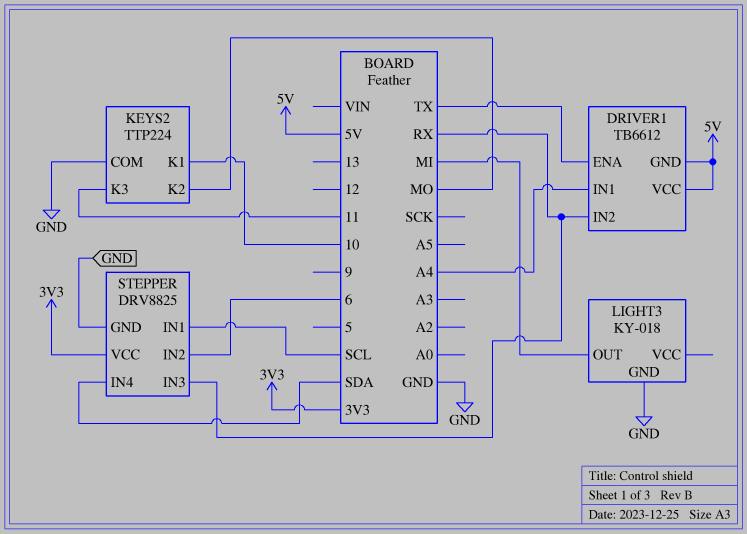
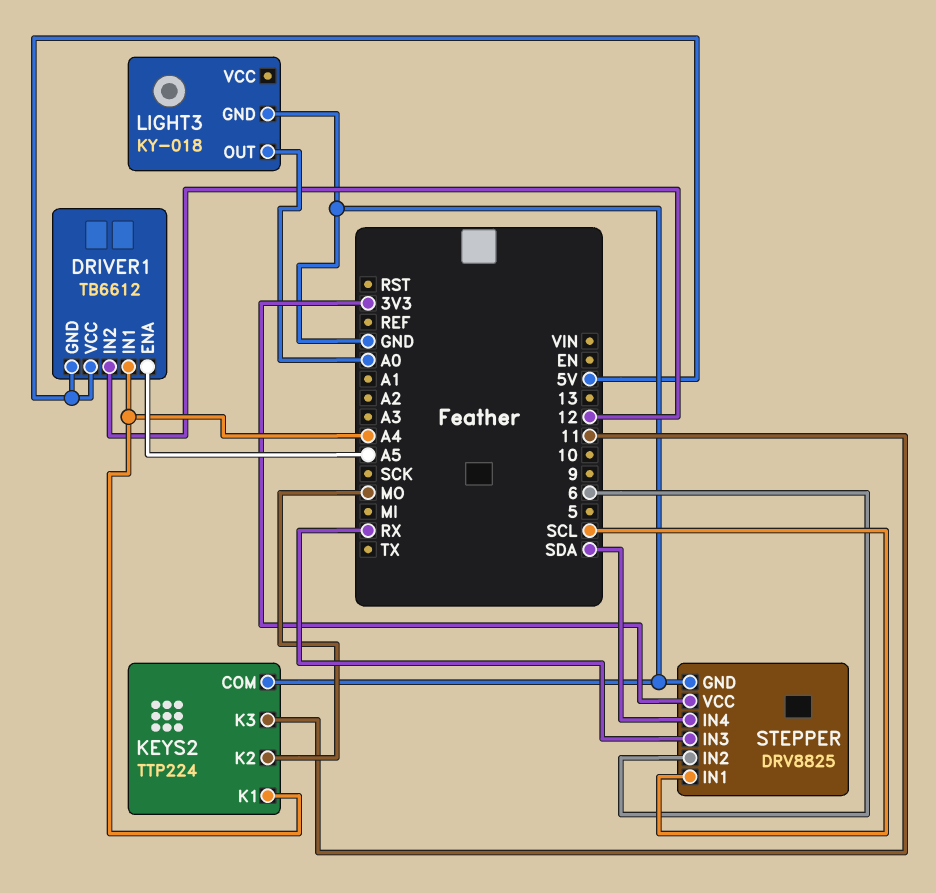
DRIVER1 pin ENA: TX -> A5
DRIVER1 pin IN2: RX -> 12
KEYS2 pin K1: 10 -> A4
LIGHT3 pin OUT: MI -> A0

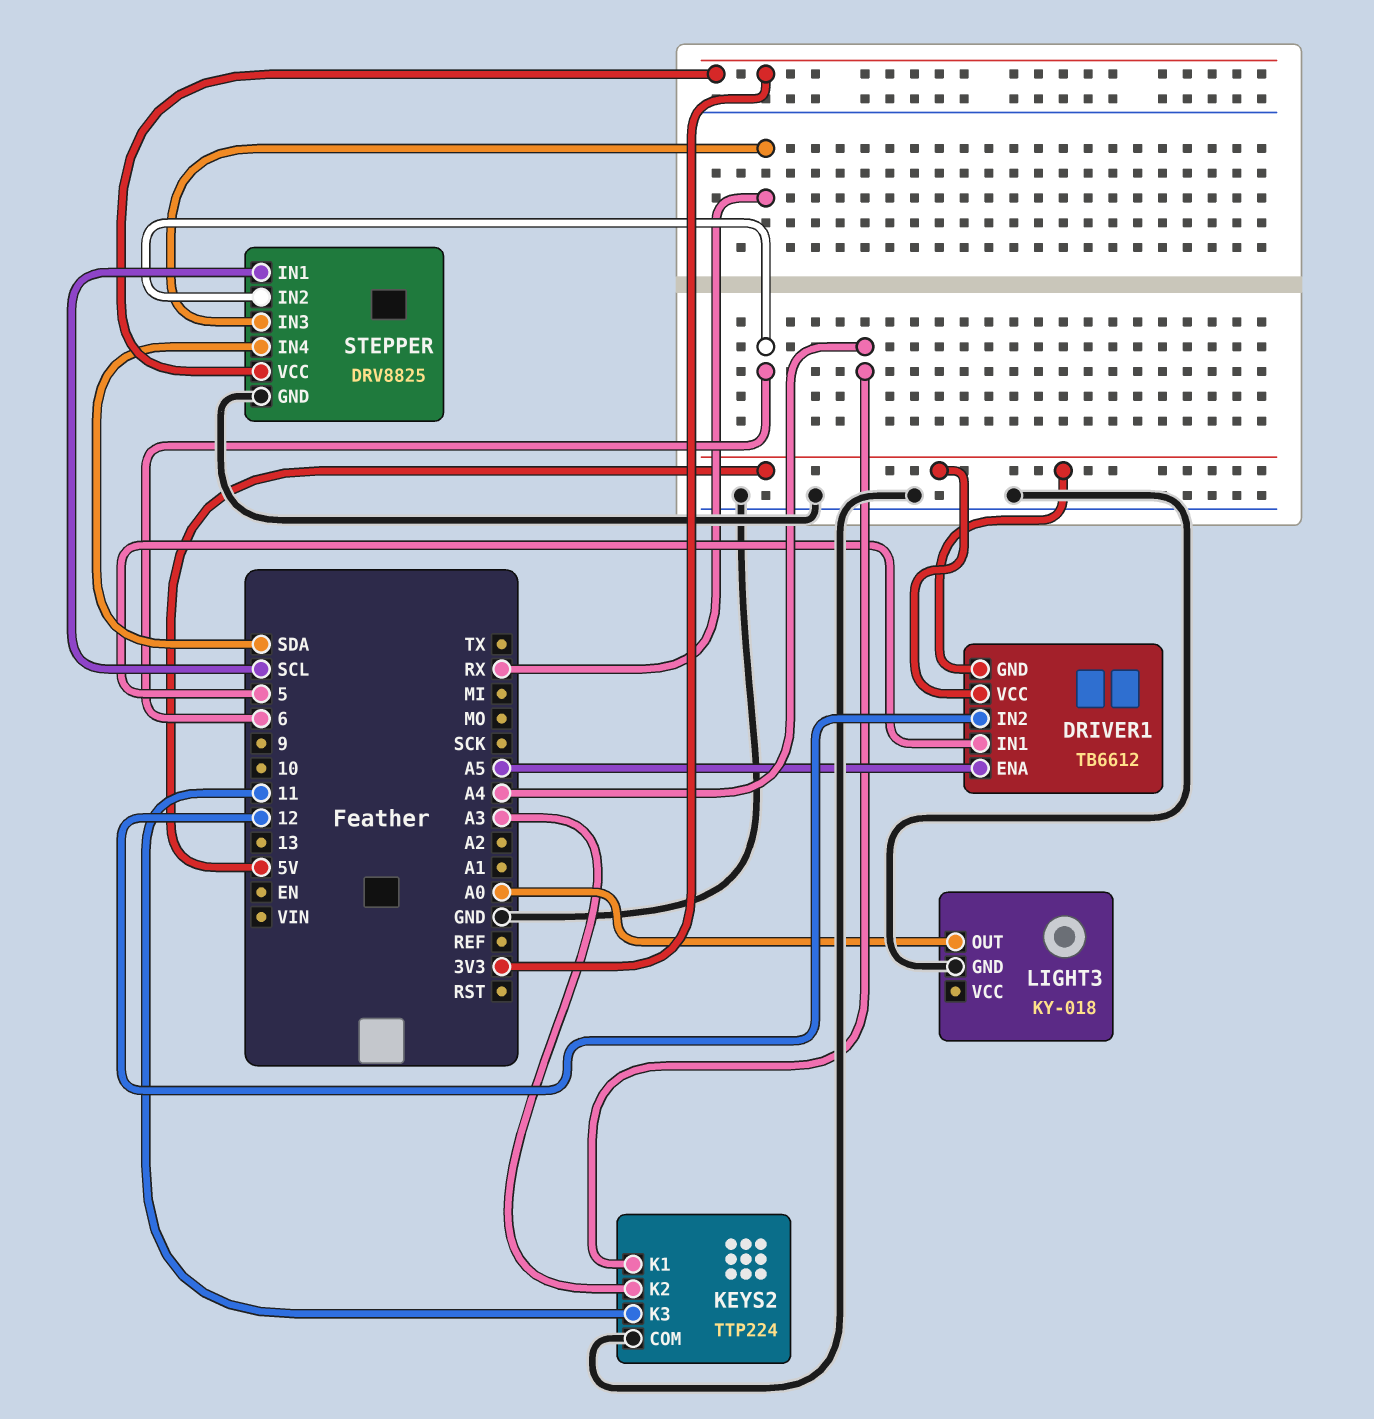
DRIVER1 pin IN1: A4 -> 5
KEYS2 pin K2: MO -> A3

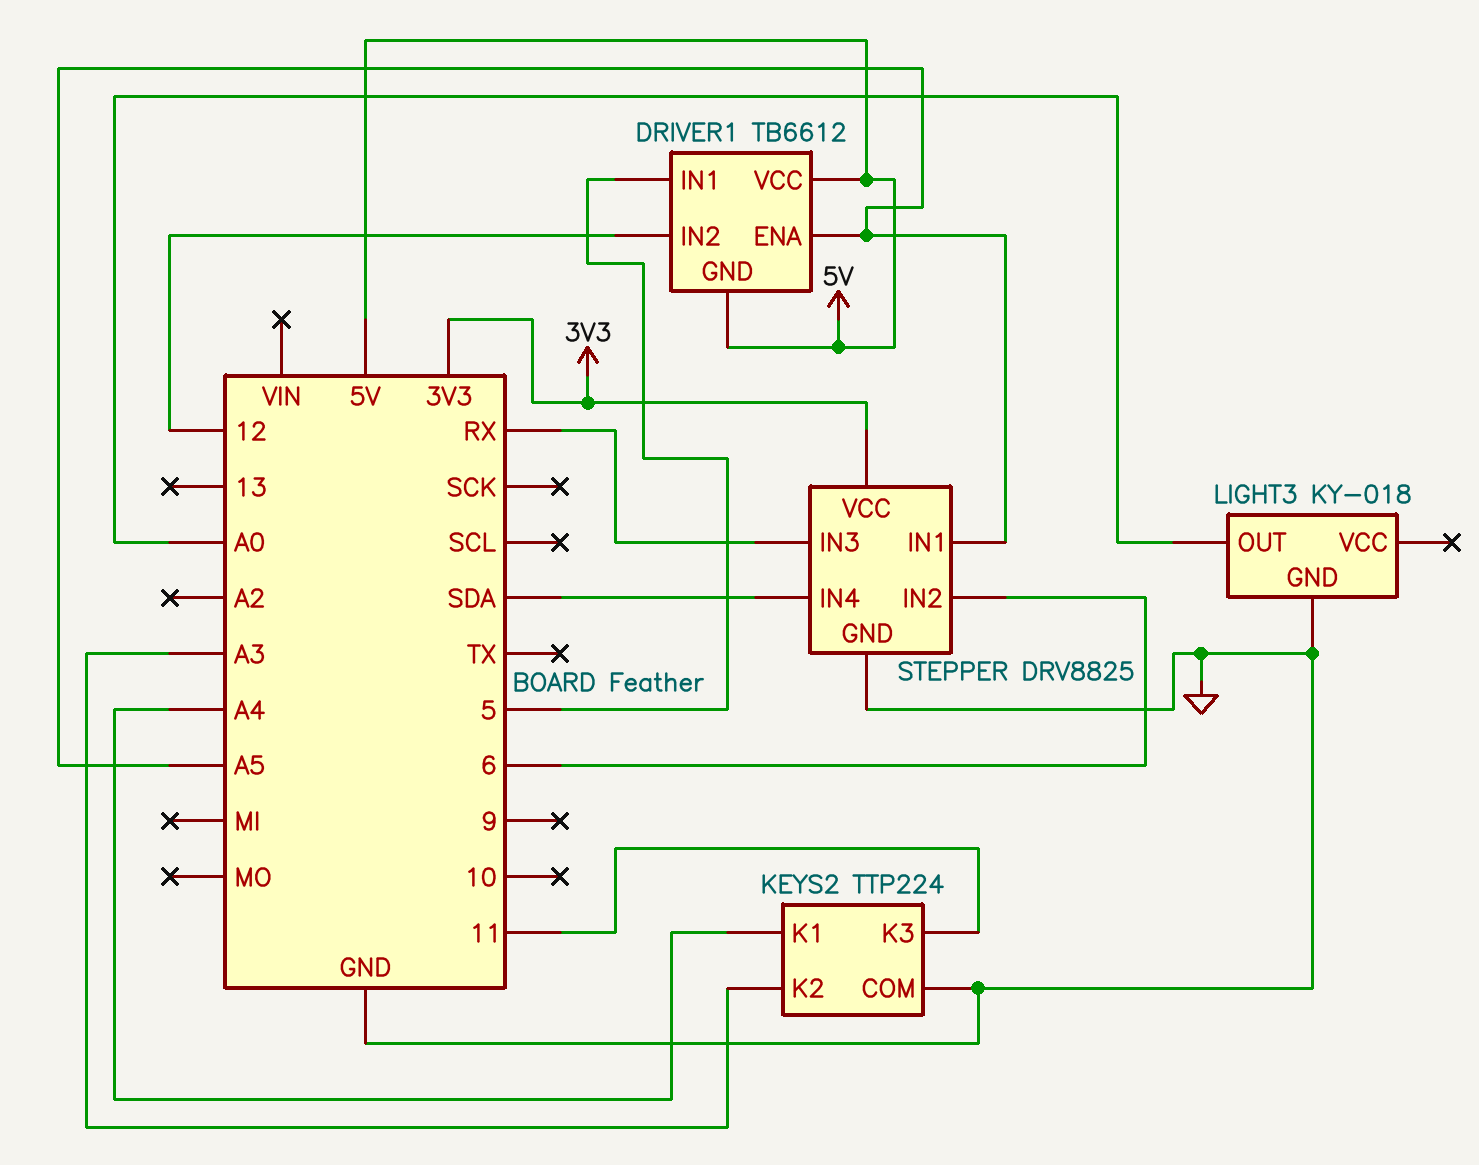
STEPPER pin IN1: SCL -> A5

